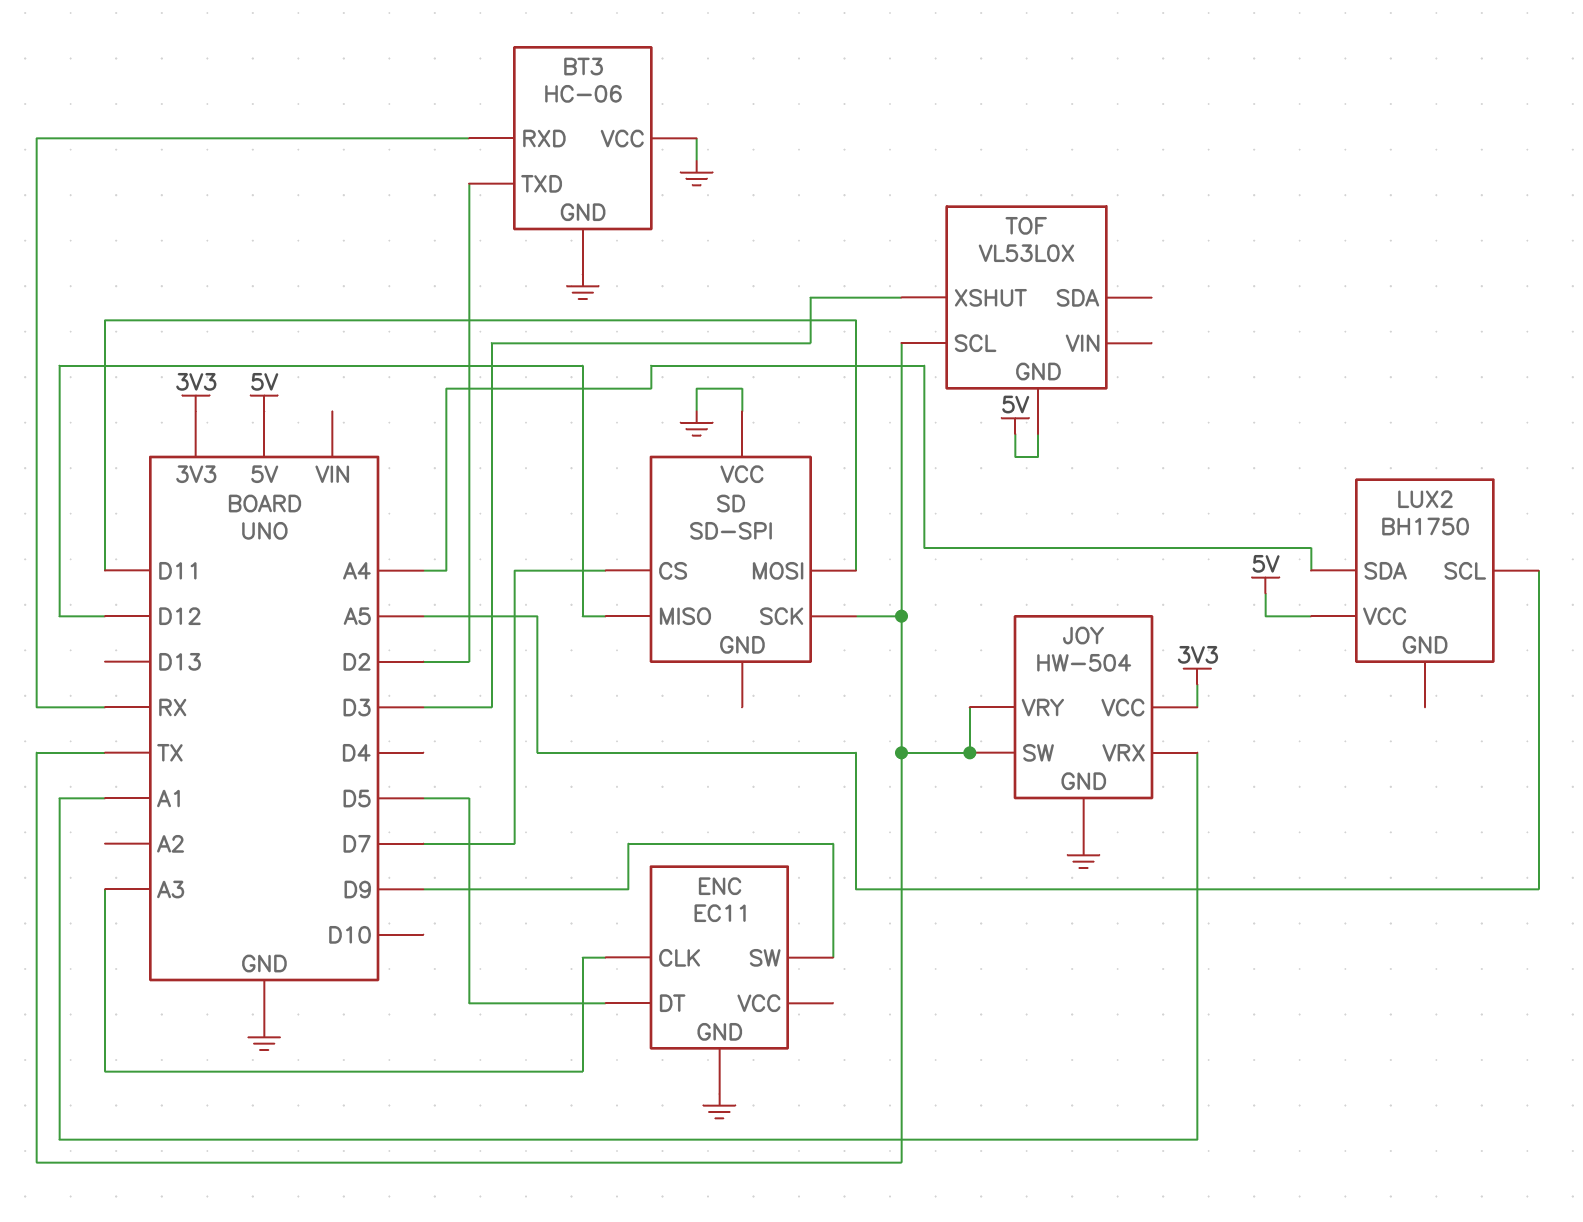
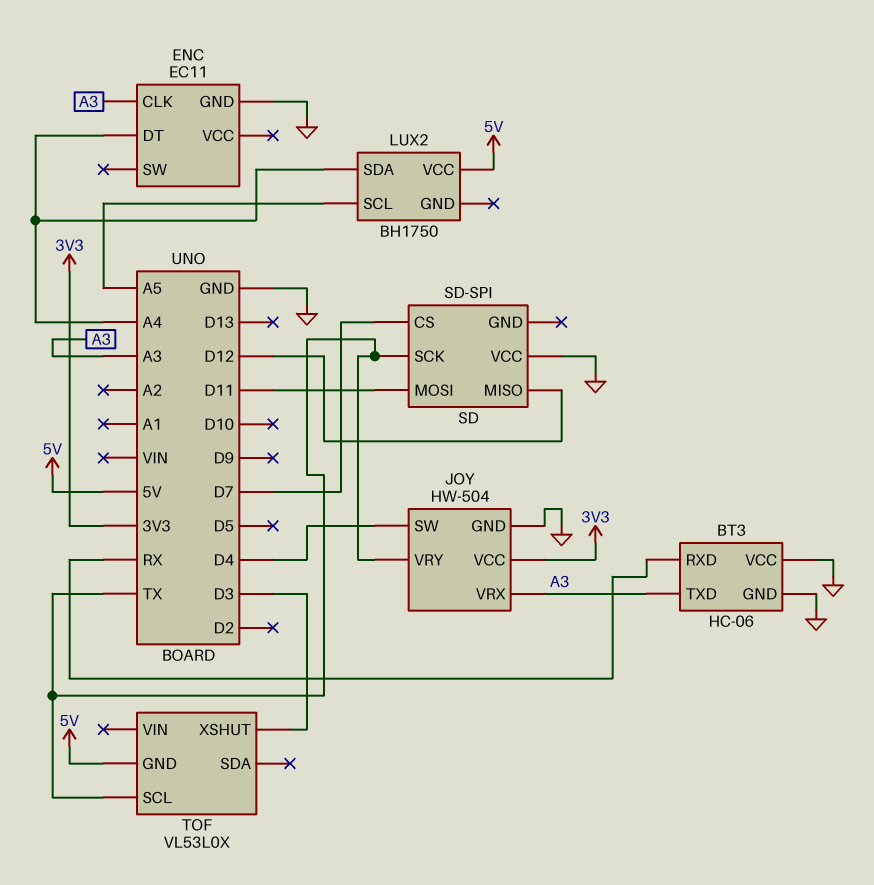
BT3 pin TXD: D2 -> A3
ENC pin DT: D5 -> A4
ENC pin SW: D9 -> none
JOY pin SW: TX -> D4
JOY pin VRX: A1 -> A3

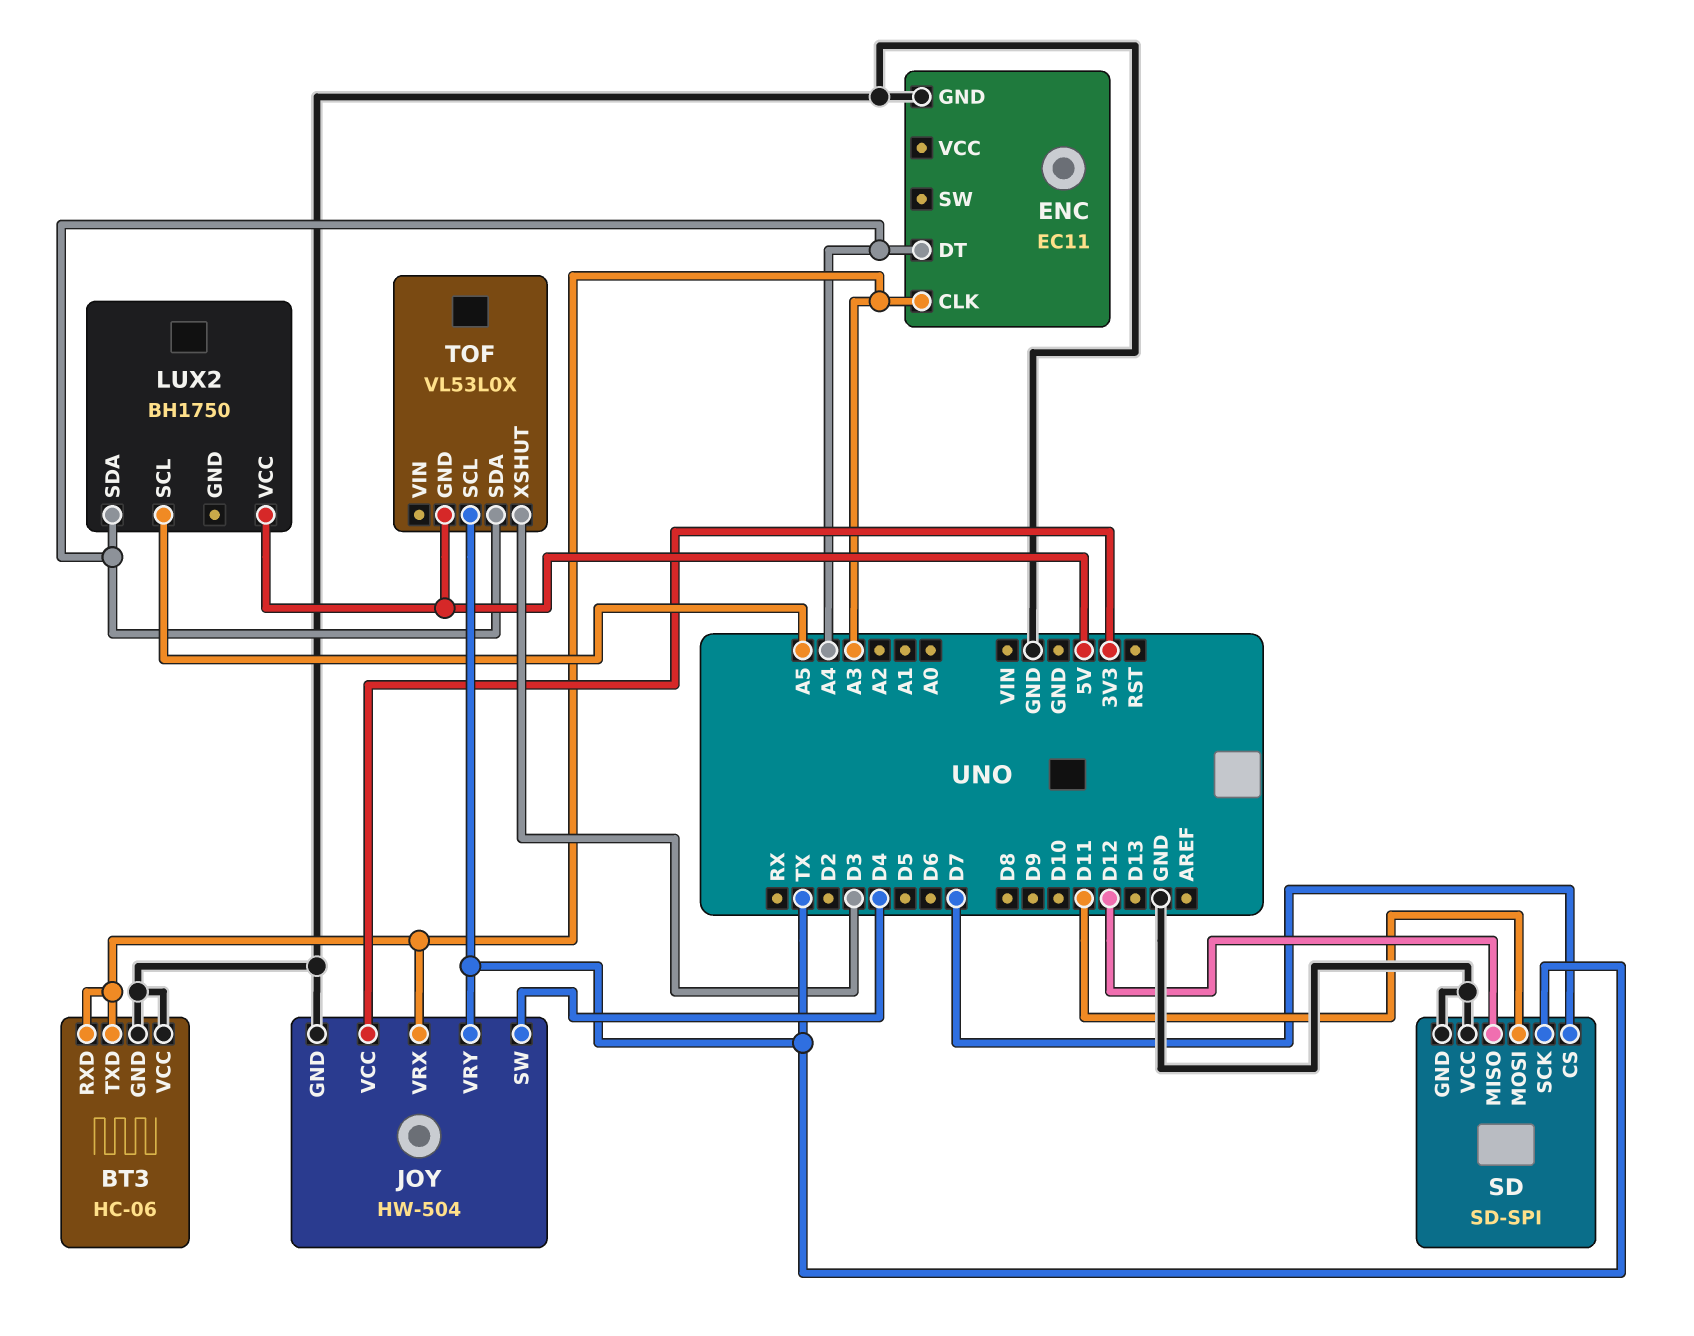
BT3 pin RXD: RX -> A3
SD pin GND: none -> GND
TOF pin SDA: none -> A4

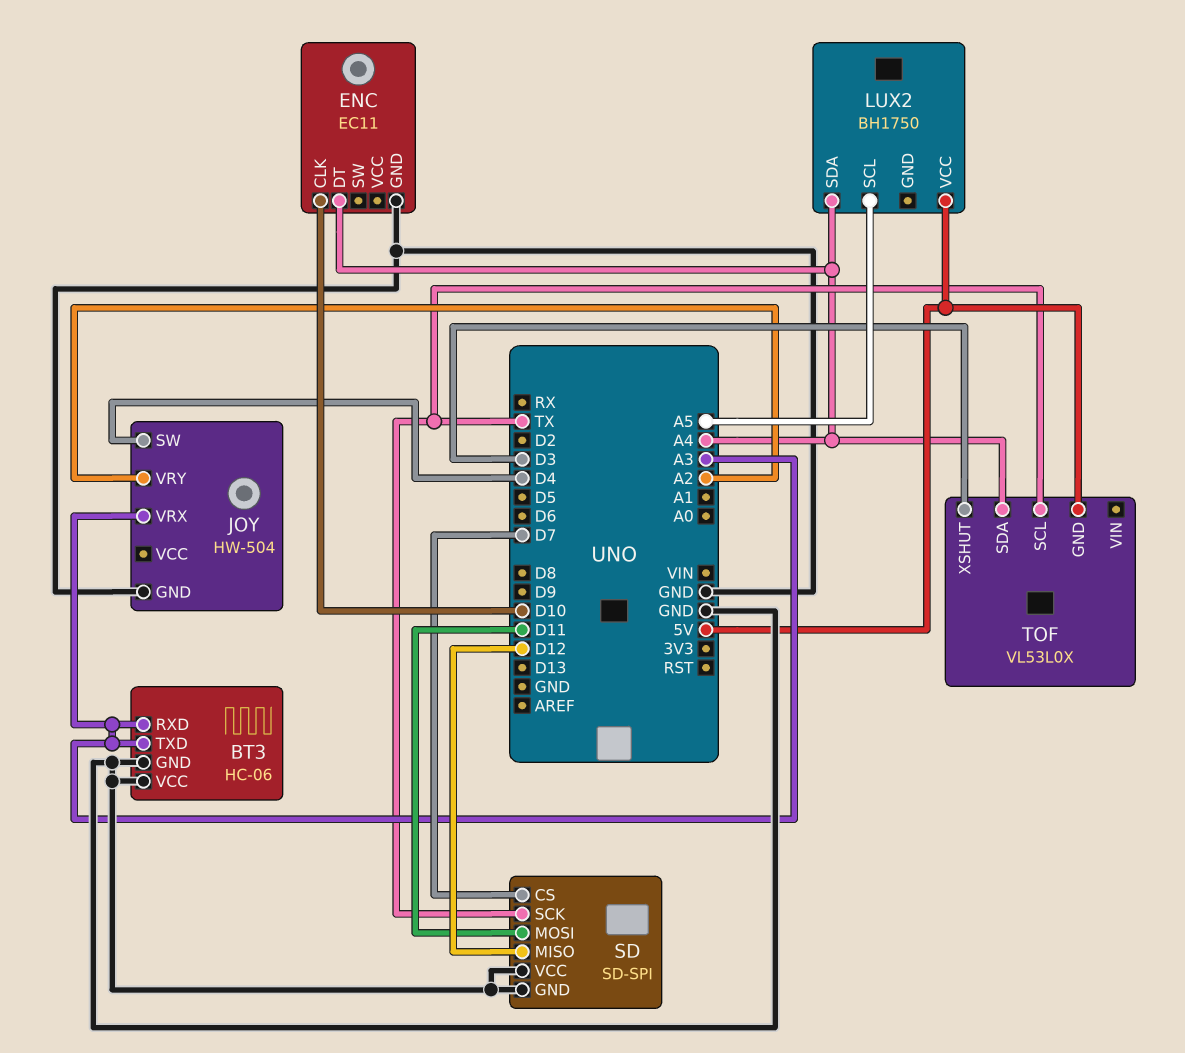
ENC pin CLK: A3 -> D10
JOY pin VCC: 3V3 -> none
JOY pin VRY: TX -> A2

